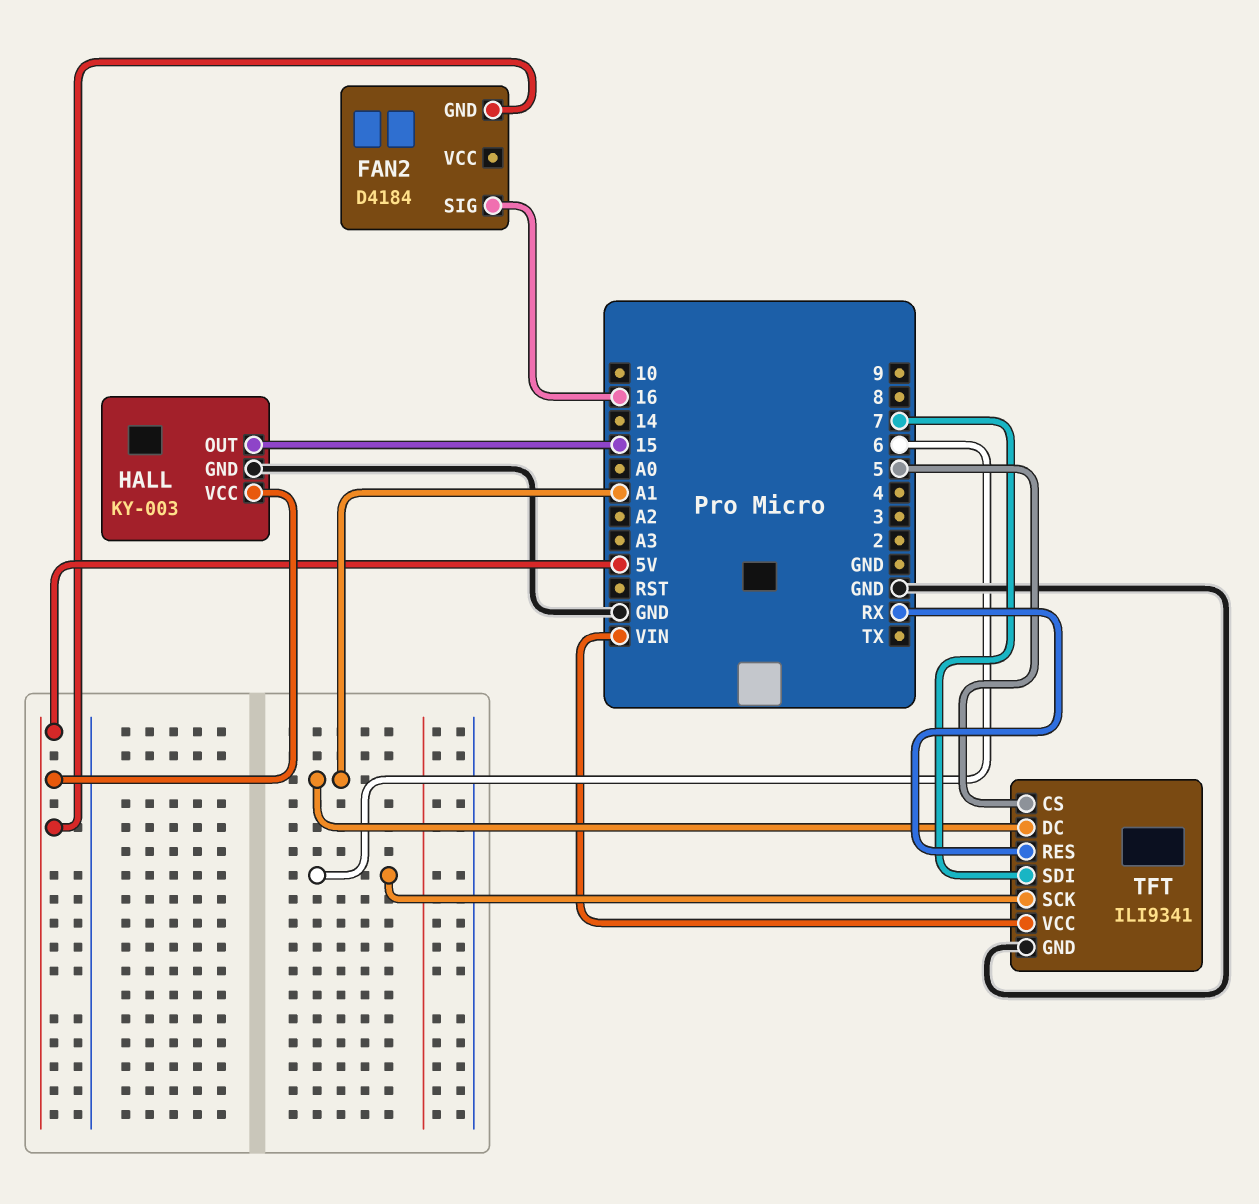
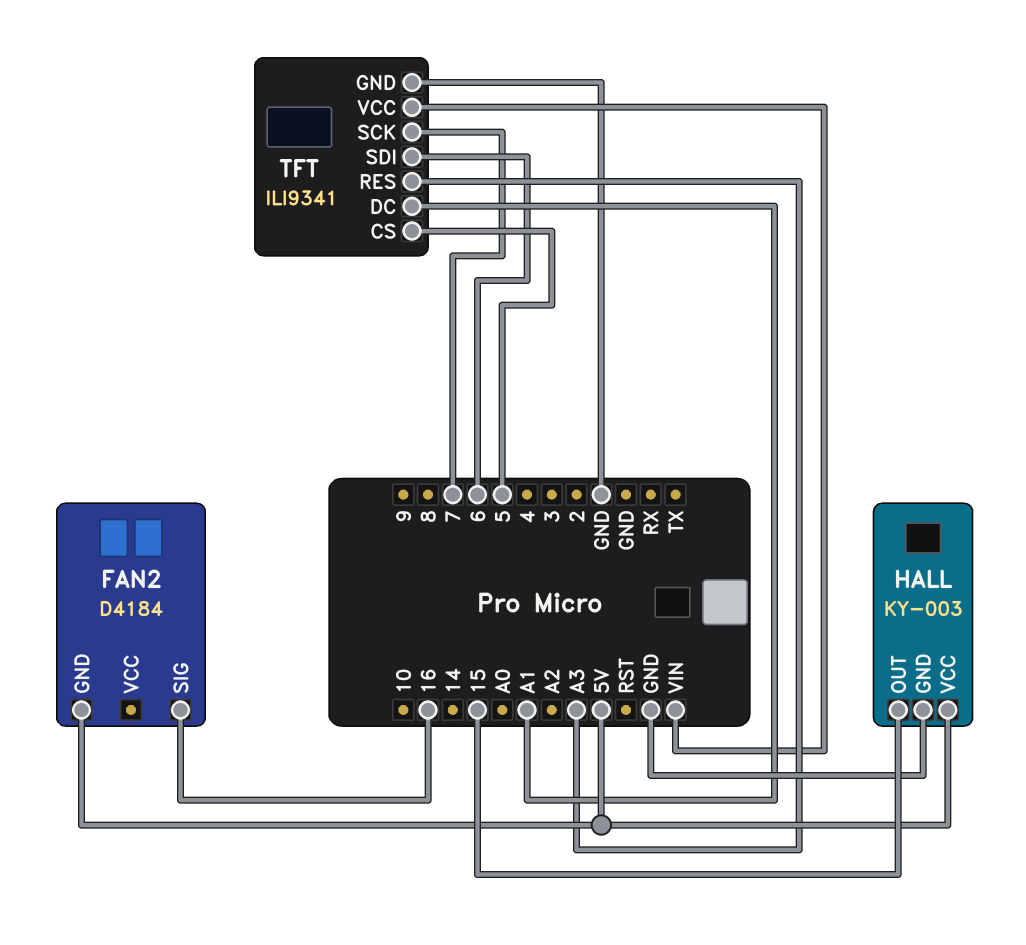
TFT pin RES: RX -> A3
TFT pin SCK: 6 -> 7
TFT pin SDI: 7 -> 6

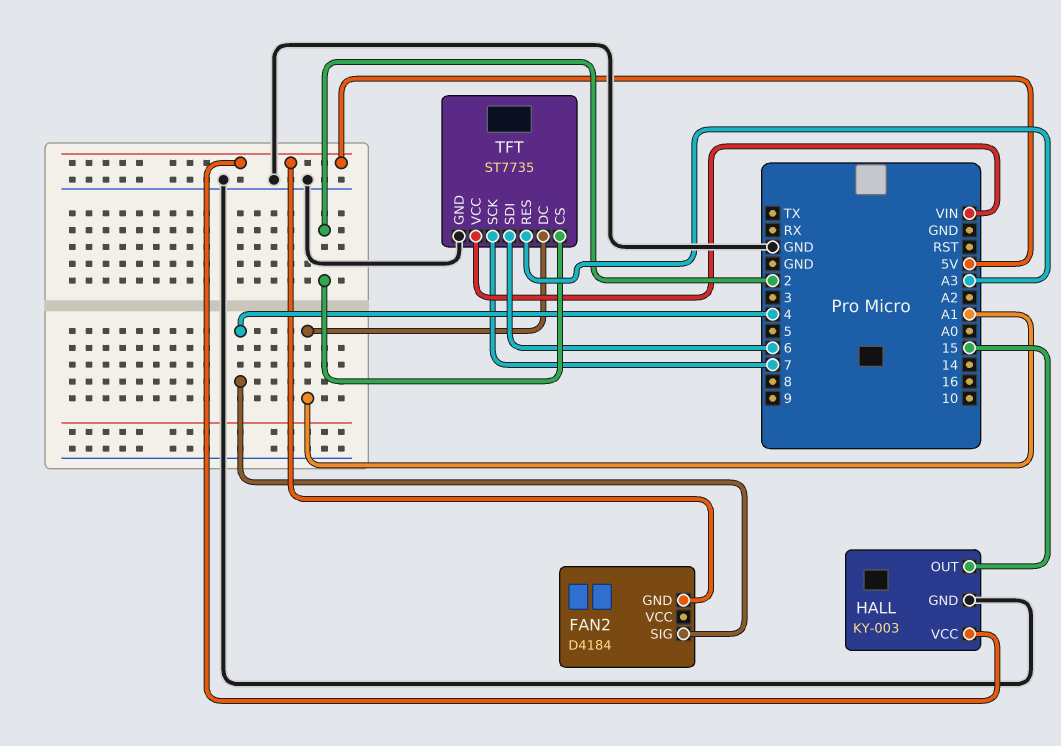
FAN2 pin SIG: 16 -> 4
TFT: ILI9341 -> ST7735
TFT pin CS: 5 -> 2

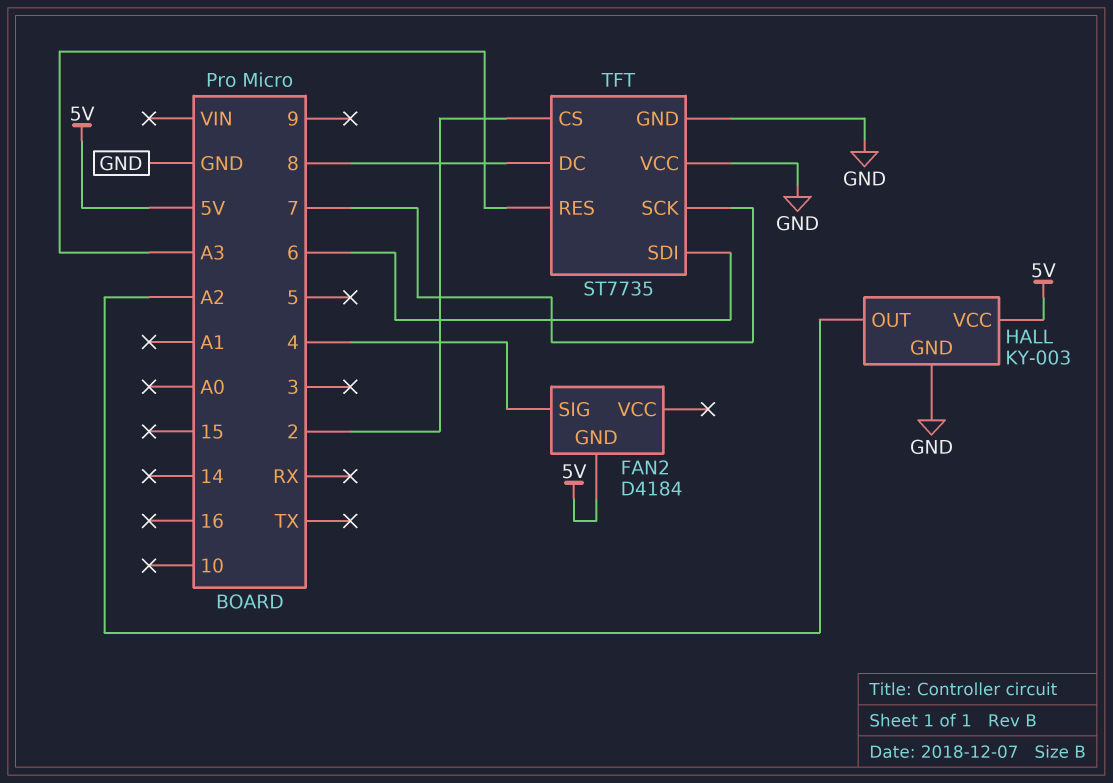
HALL pin OUT: 15 -> A2
TFT pin DC: A1 -> 8
TFT pin VCC: VIN -> GND

